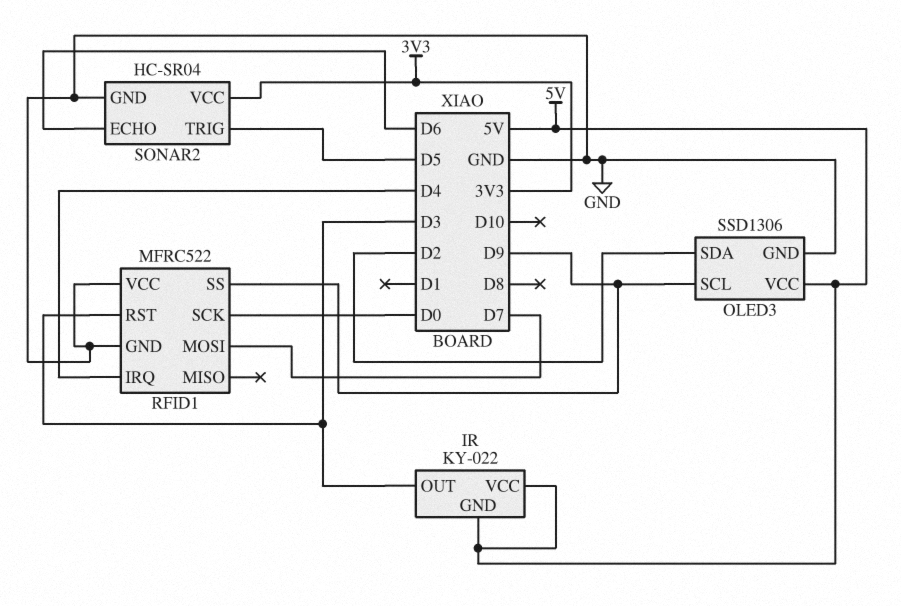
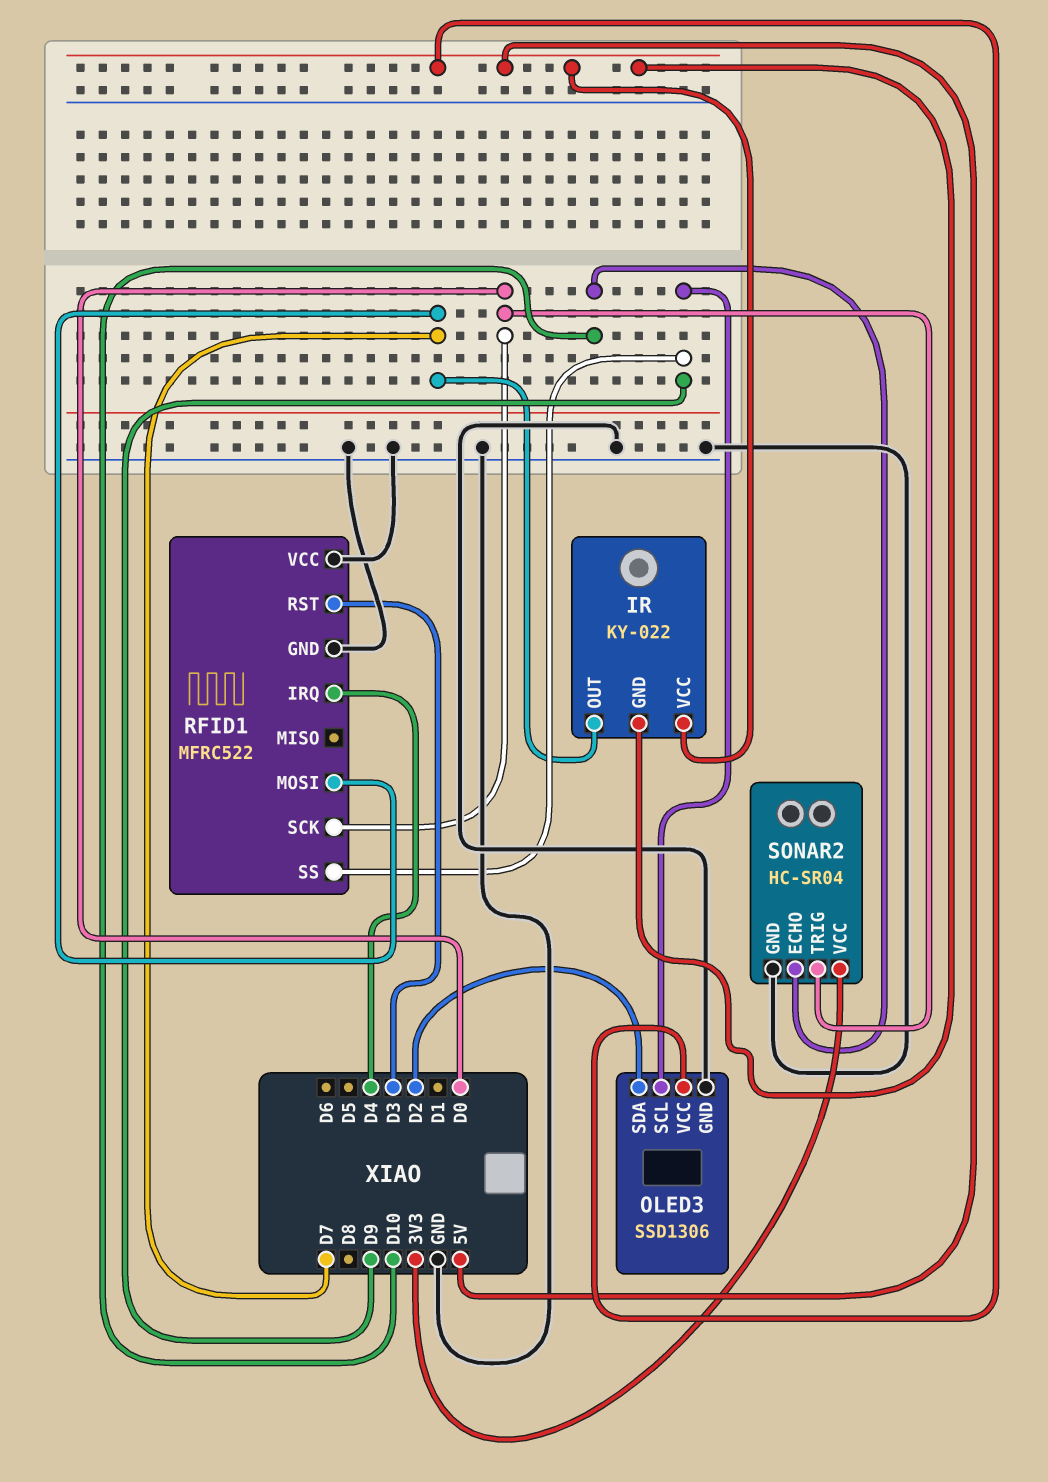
IR pin OUT: D3 -> D7
SONAR2 pin ECHO: D6 -> D10
SONAR2 pin TRIG: D5 -> D0

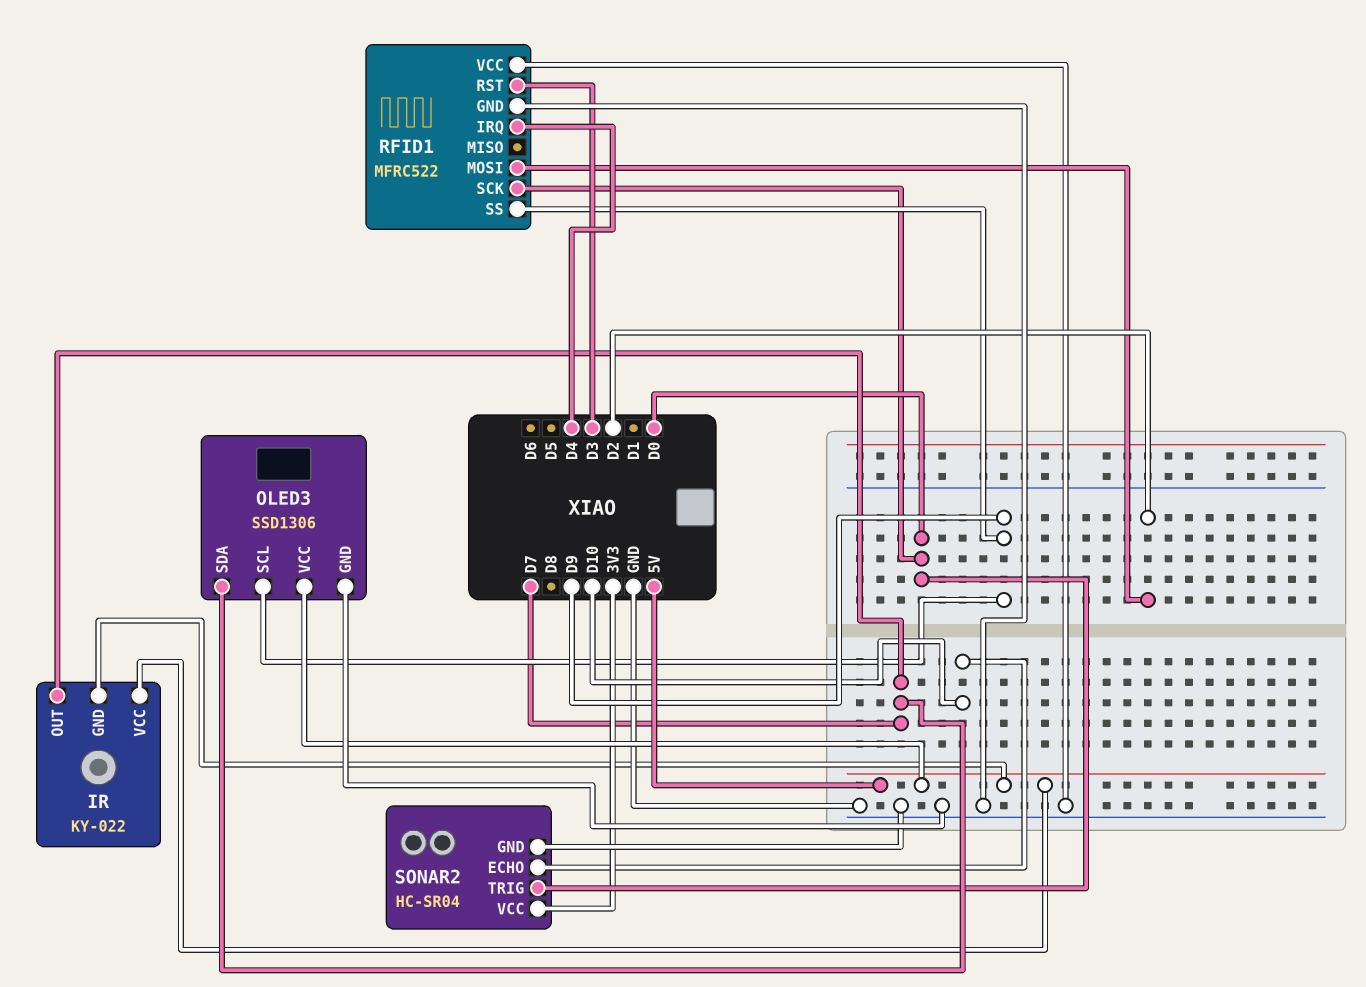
OLED3 pin SDA: D2 -> D7
RFID1 pin MOSI: D7 -> D2

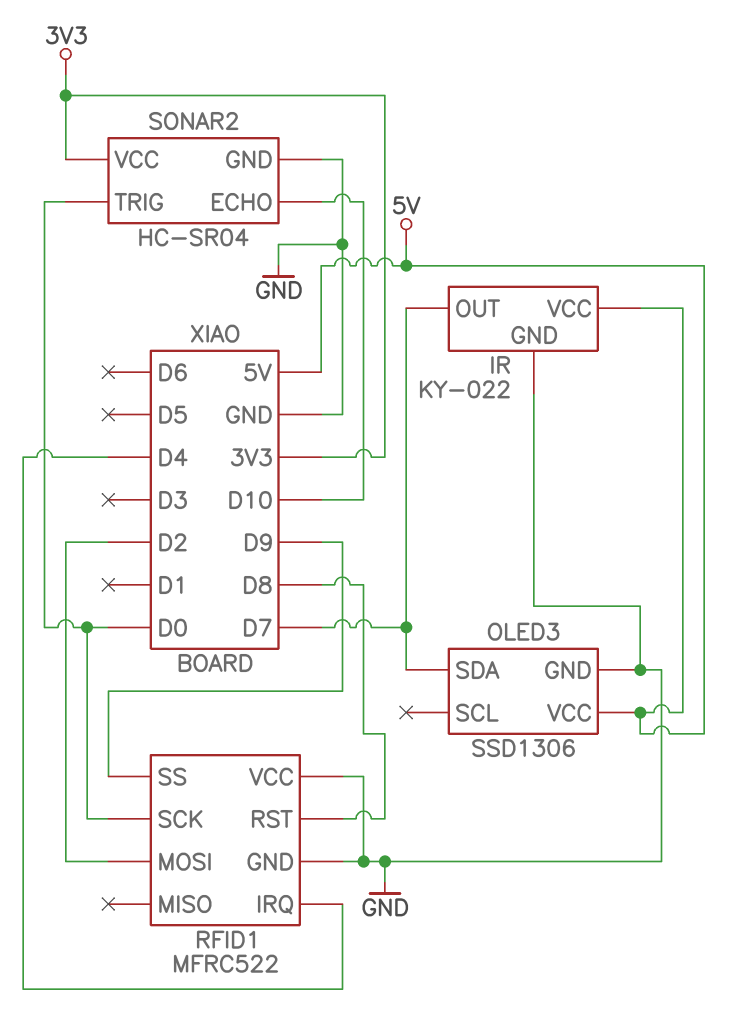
IR pin GND: 5V -> GND
OLED3 pin SCL: D9 -> none
RFID1 pin RST: D3 -> D8

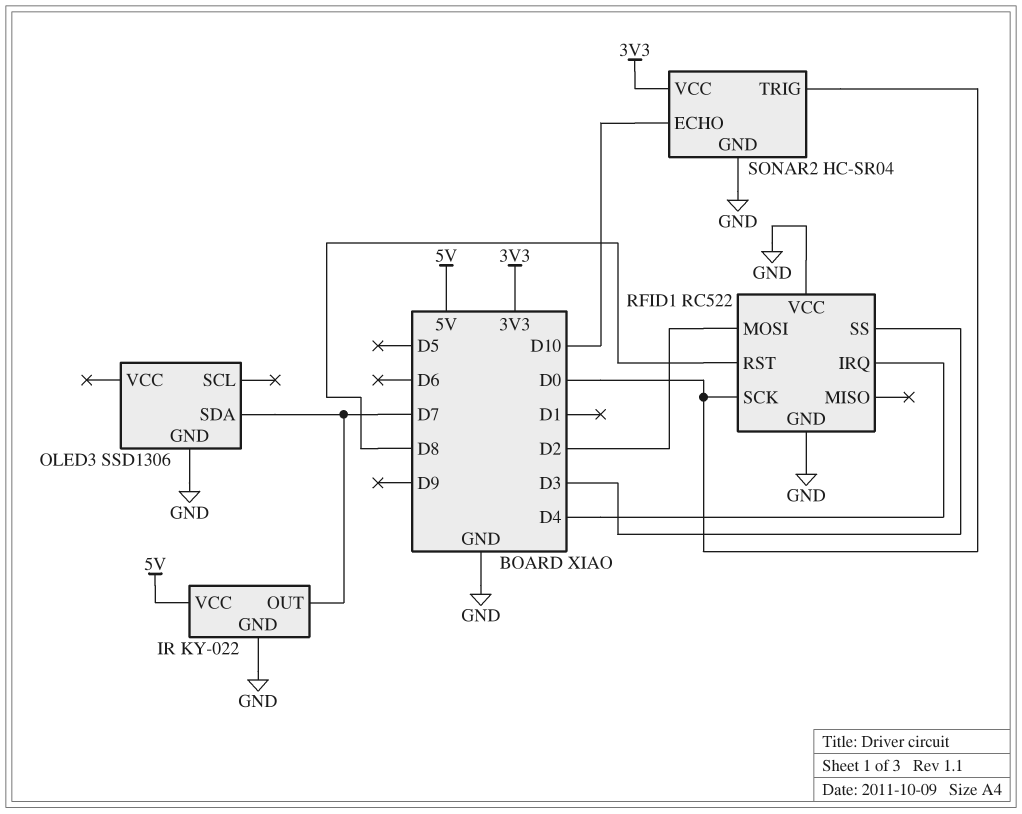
OLED3 pin VCC: 5V -> none
RFID1: MFRC522 -> RC522
RFID1 pin SS: D9 -> D3

